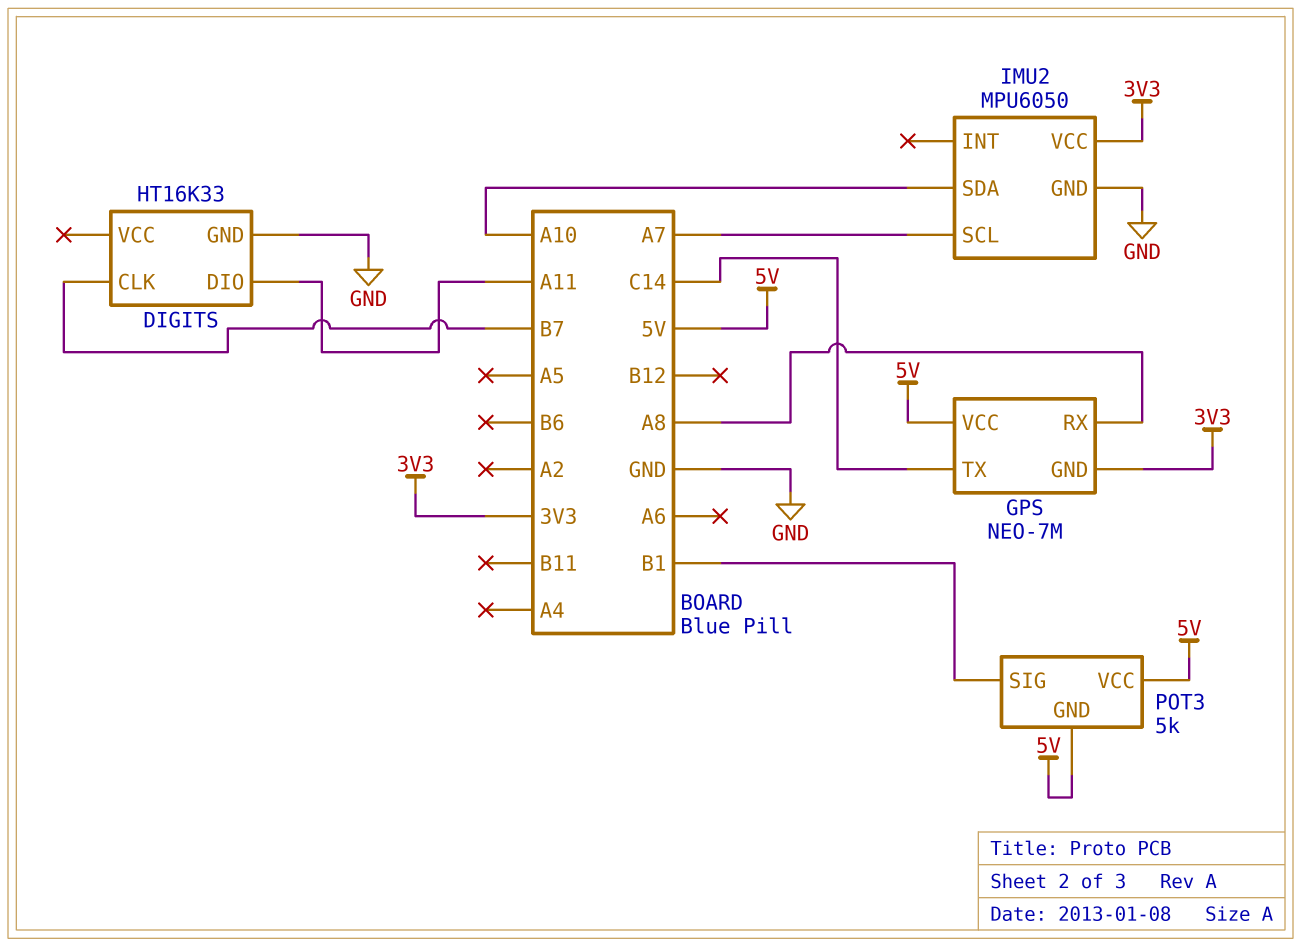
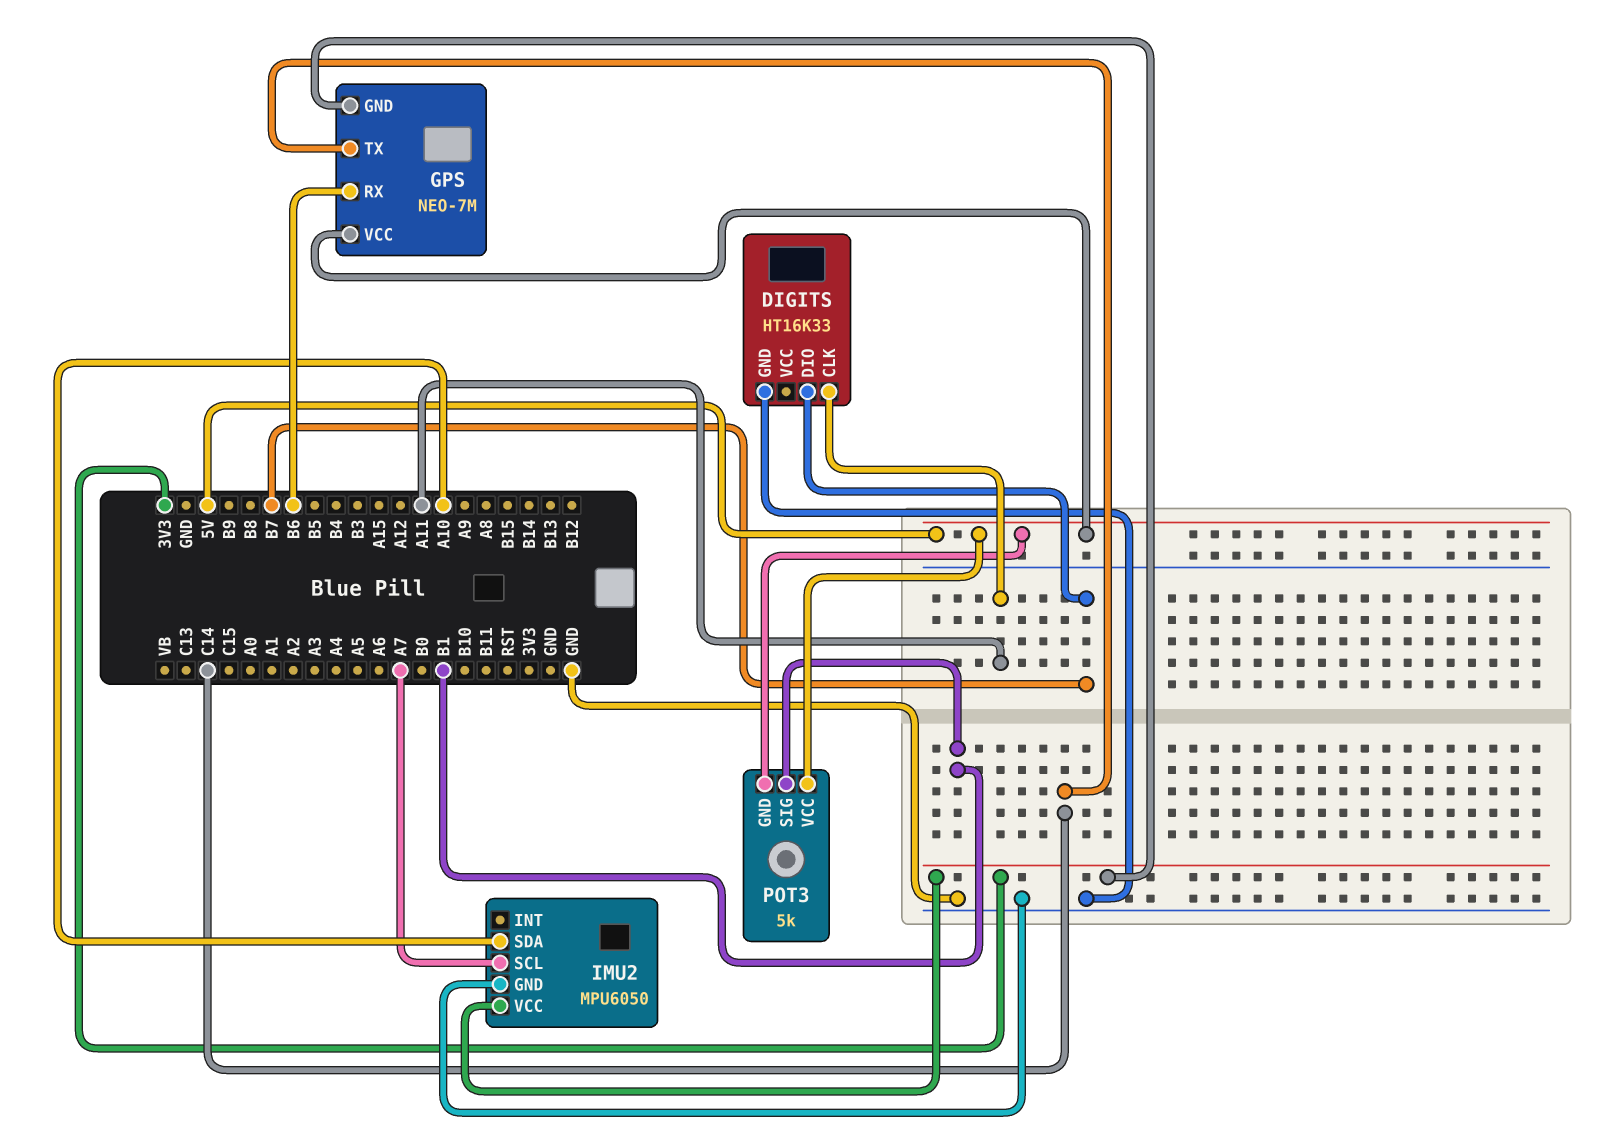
DIGITS pin CLK: B7 -> A11
DIGITS pin DIO: A11 -> B7
GPS pin RX: A8 -> B6

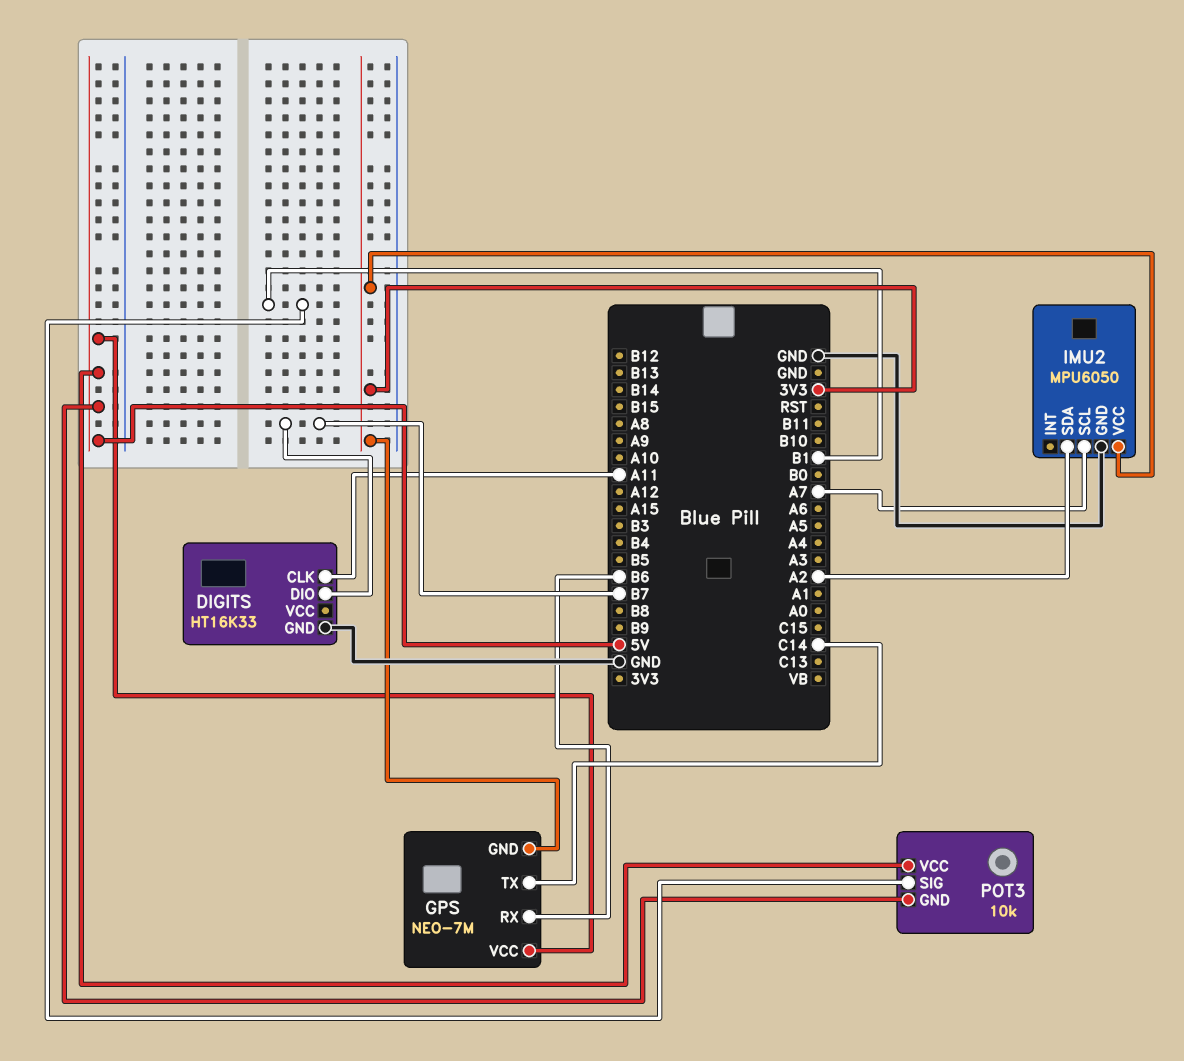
IMU2 pin SDA: A10 -> A2
POT3: 5k -> 10k

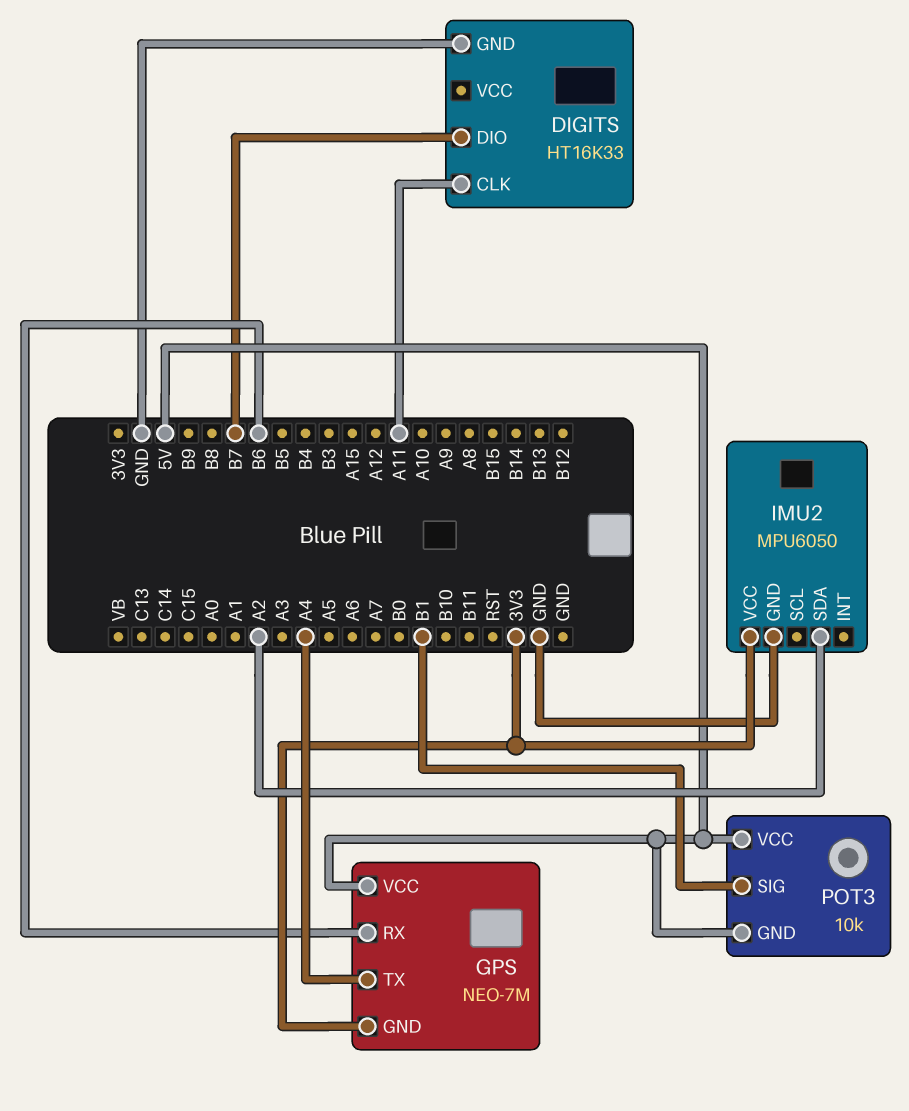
GPS pin TX: C14 -> A4
IMU2 pin SCL: A7 -> none

